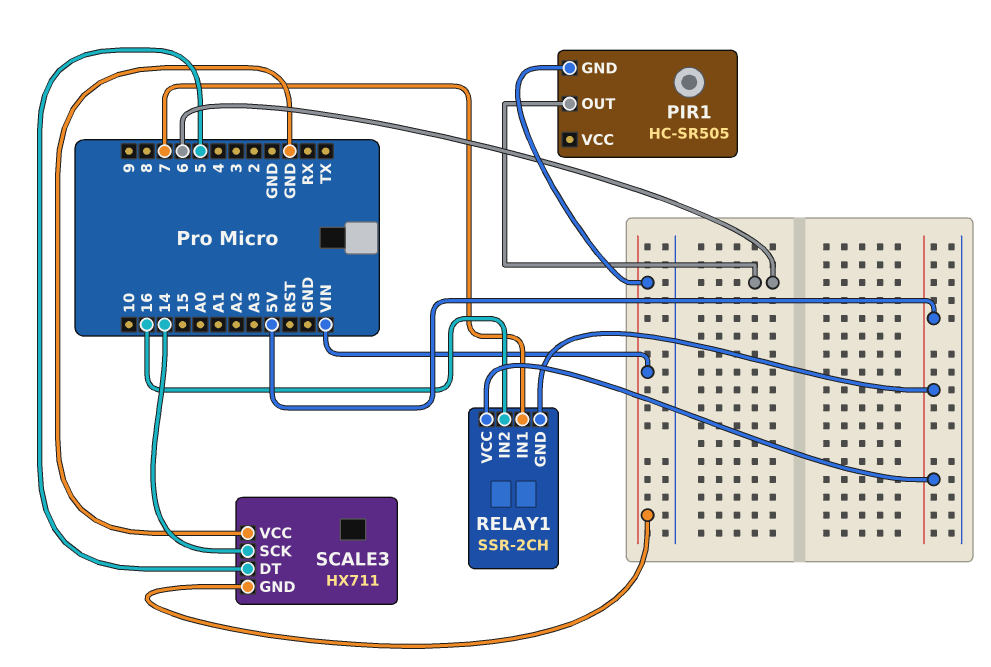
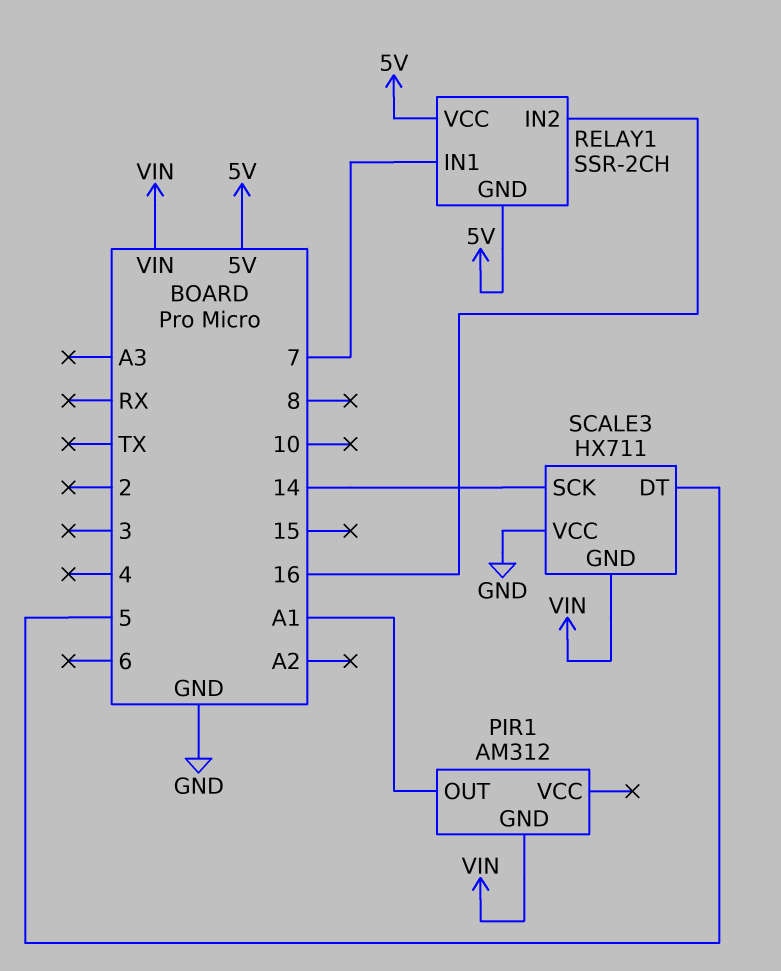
PIR1: HC-SR505 -> AM312
PIR1 pin OUT: 6 -> A1

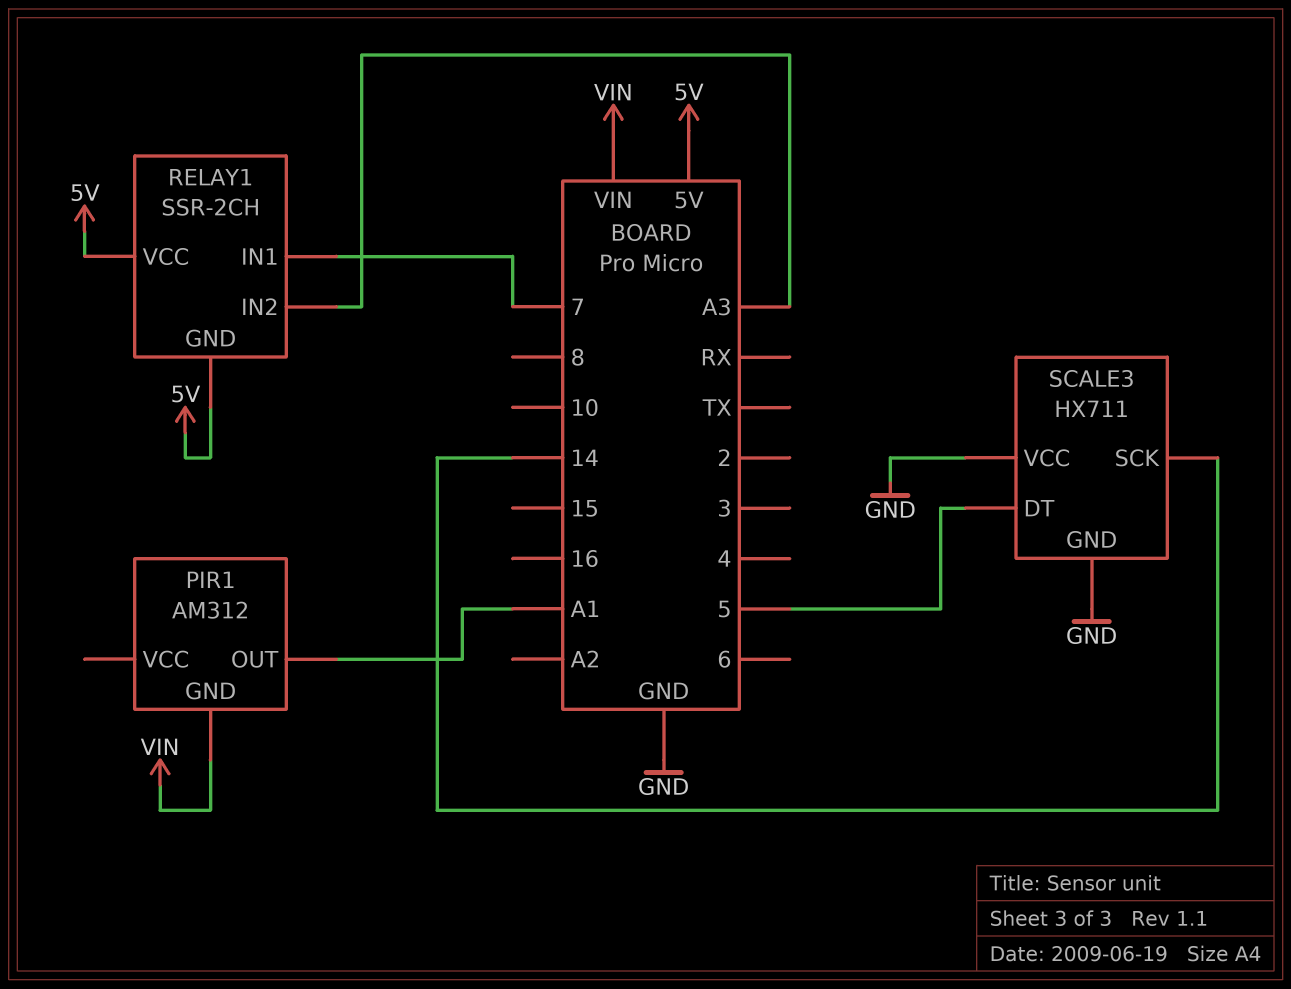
RELAY1 pin IN2: 16 -> A3
SCALE3 pin GND: VIN -> GND

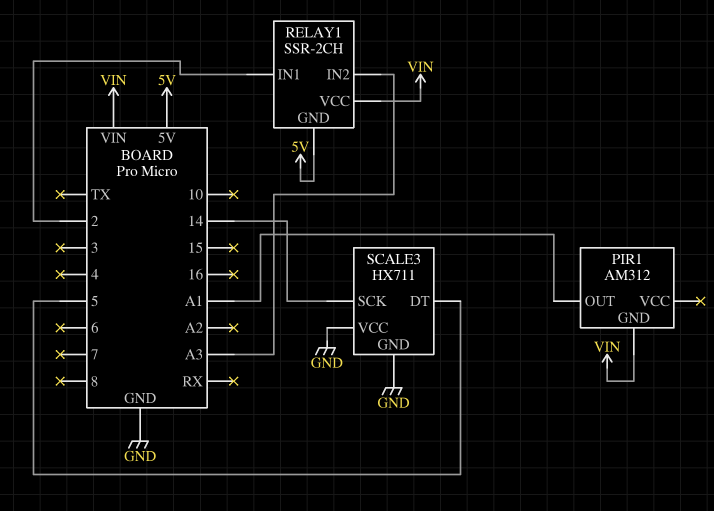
RELAY1 pin IN1: 7 -> 2
RELAY1 pin VCC: 5V -> VIN

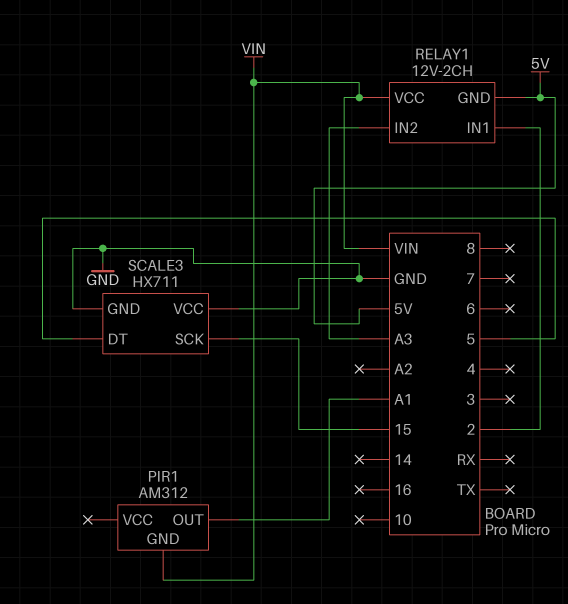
RELAY1: SSR-2CH -> 12V-2CH
SCALE3 pin SCK: 14 -> 15

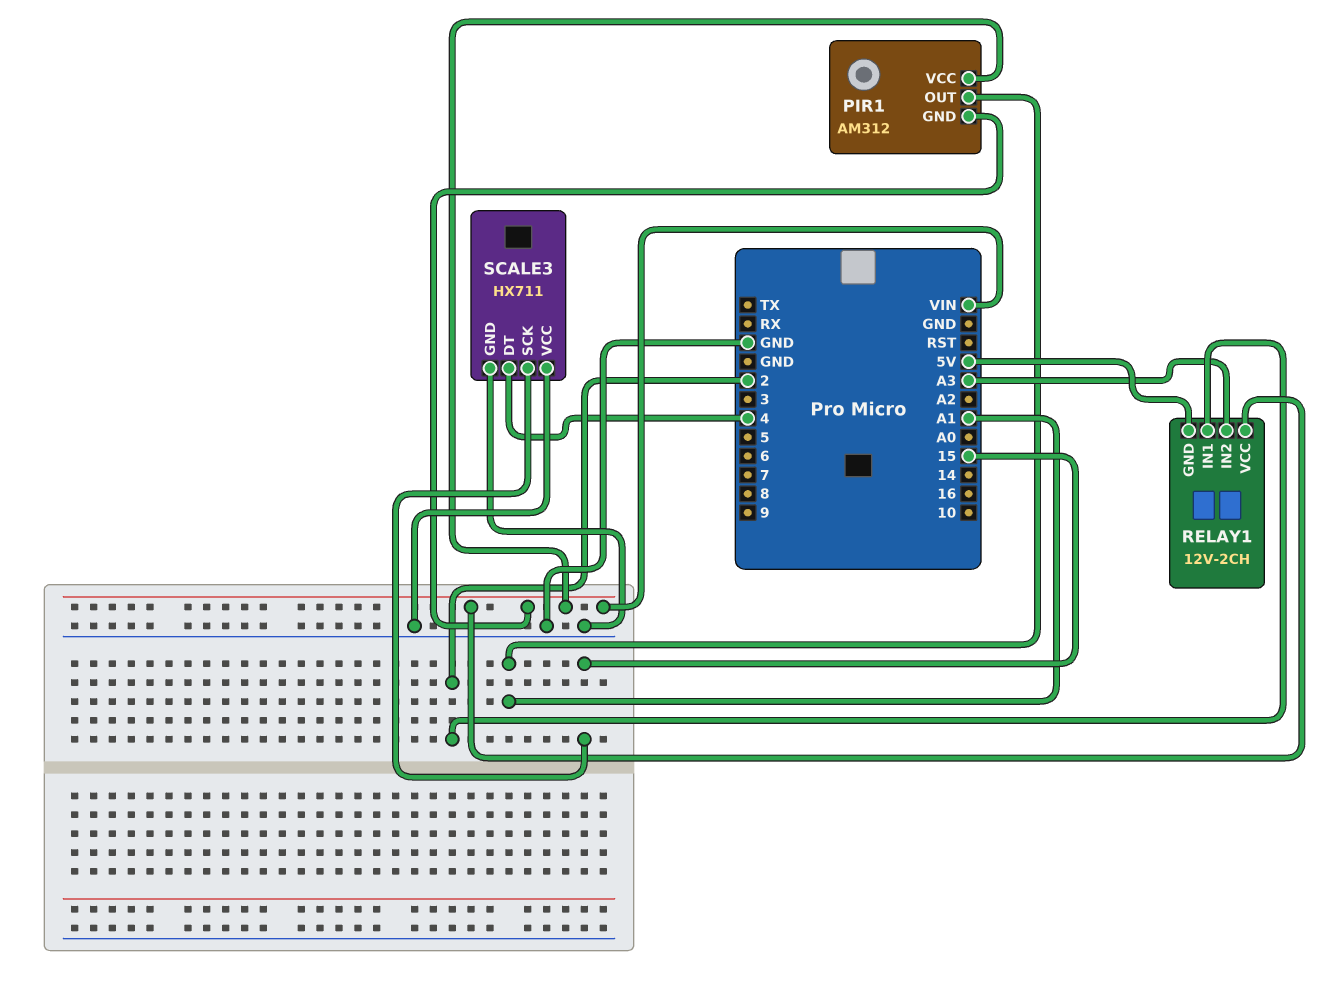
PIR1 pin VCC: none -> VIN
SCALE3 pin DT: 5 -> 4

